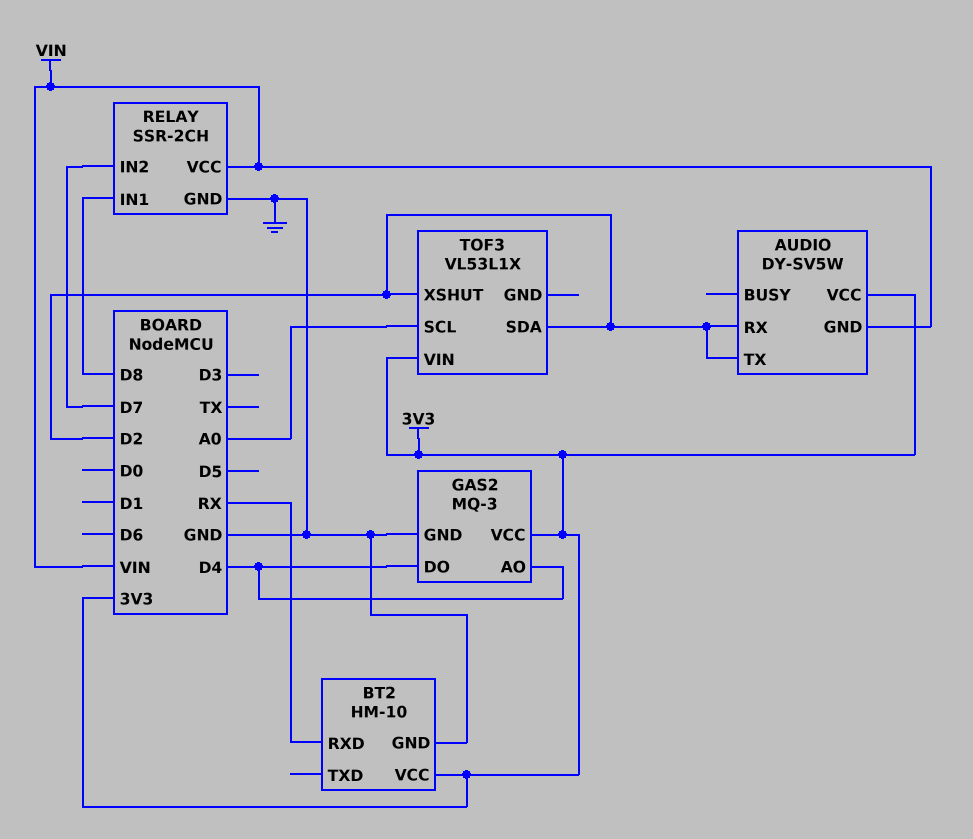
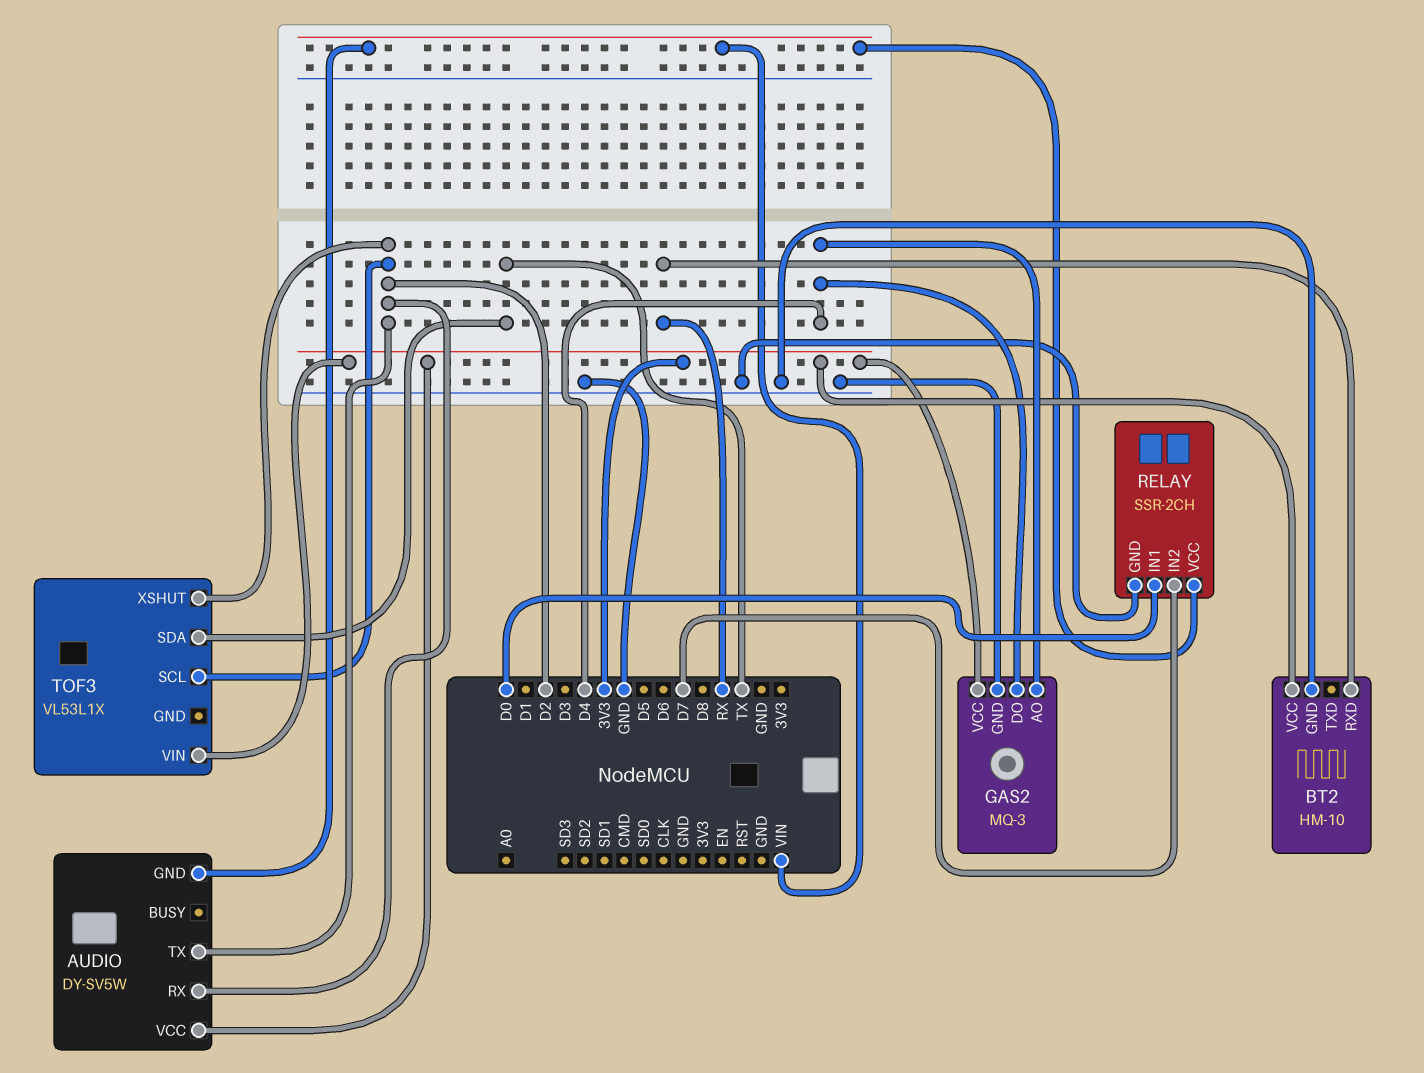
RELAY pin IN1: D8 -> D0
TOF3 pin SCL: A0 -> D2
TOF3 pin SDA: D2 -> TX

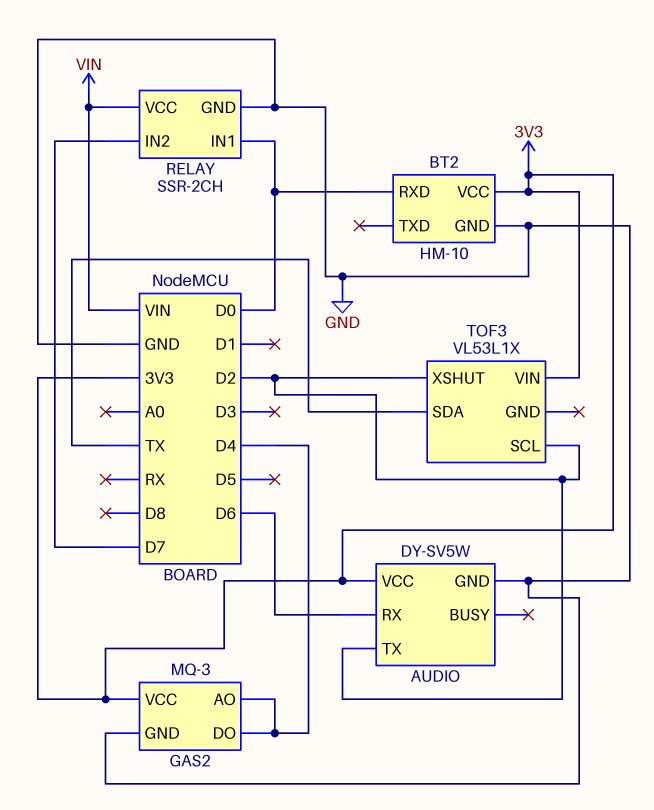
AUDIO pin GND: VIN -> GND
AUDIO pin RX: D2 -> D6
BT2 pin RXD: RX -> D0

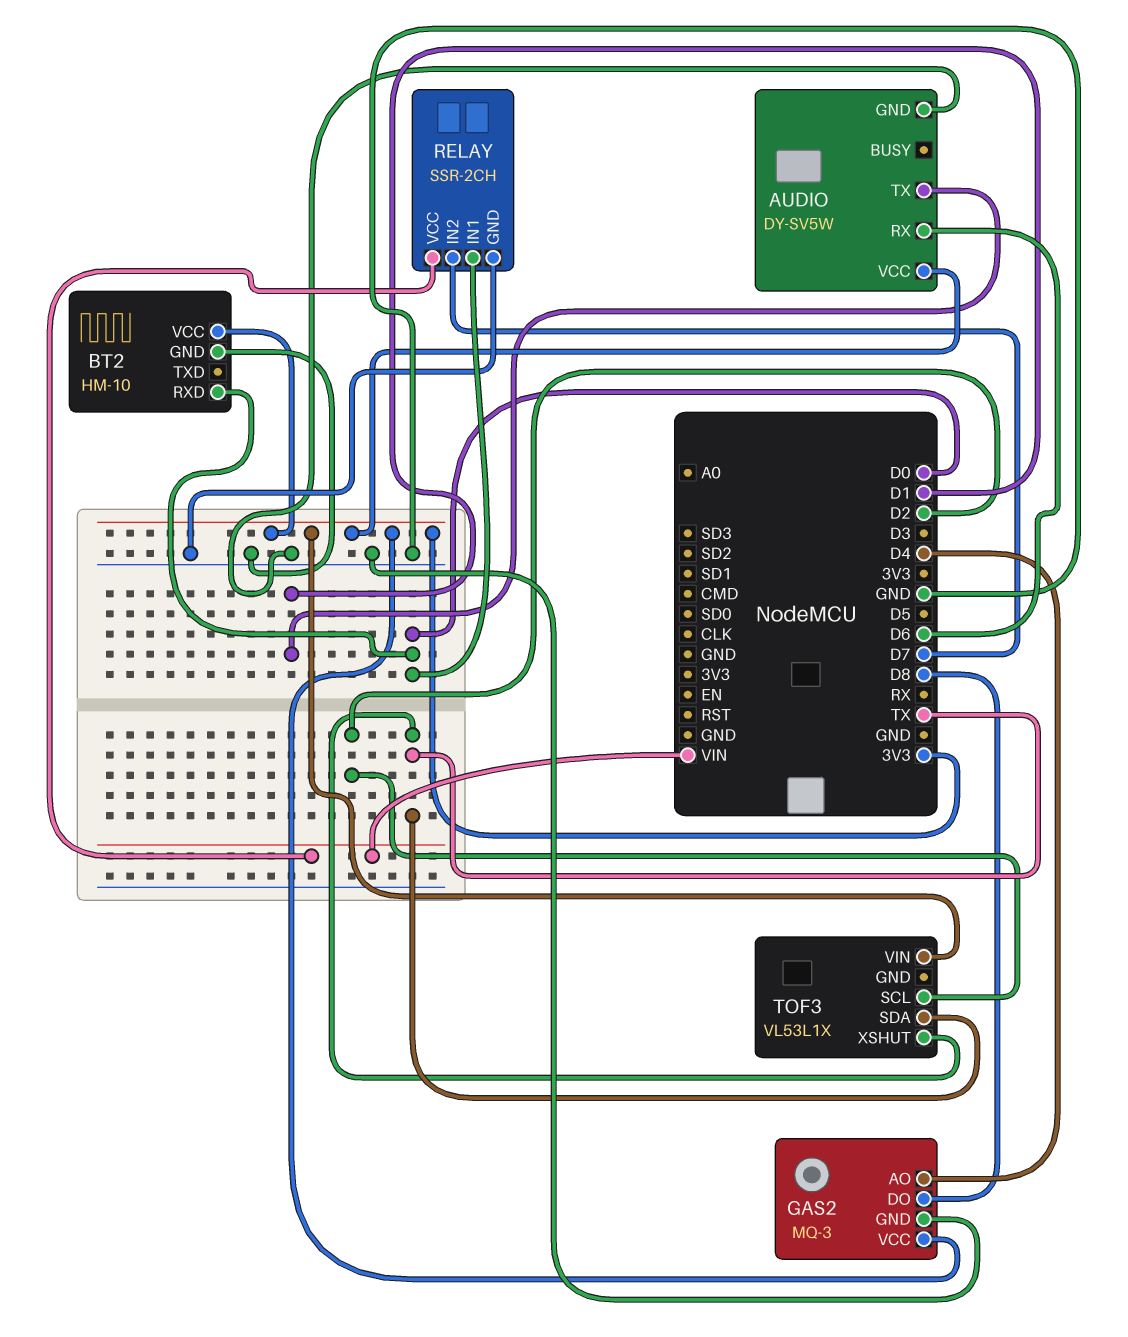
AUDIO pin TX: D2 -> D1
GAS2 pin DO: D4 -> D8
TOF3 pin XSHUT: D2 -> TX

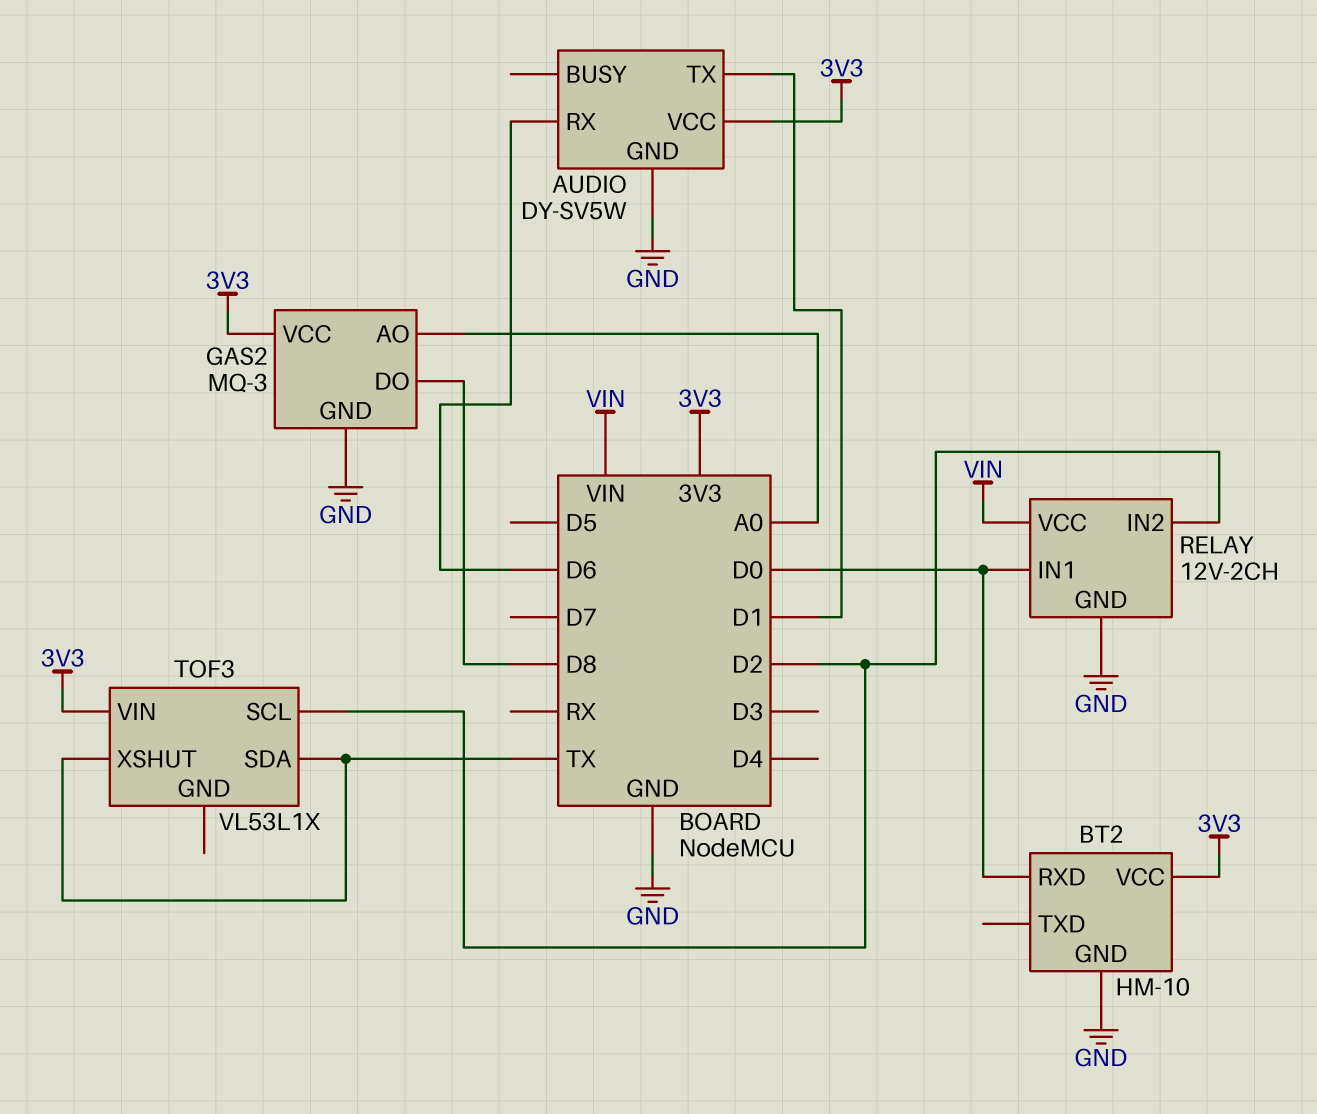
GAS2 pin AO: D4 -> A0
RELAY: SSR-2CH -> 12V-2CH
RELAY pin IN2: D7 -> D2

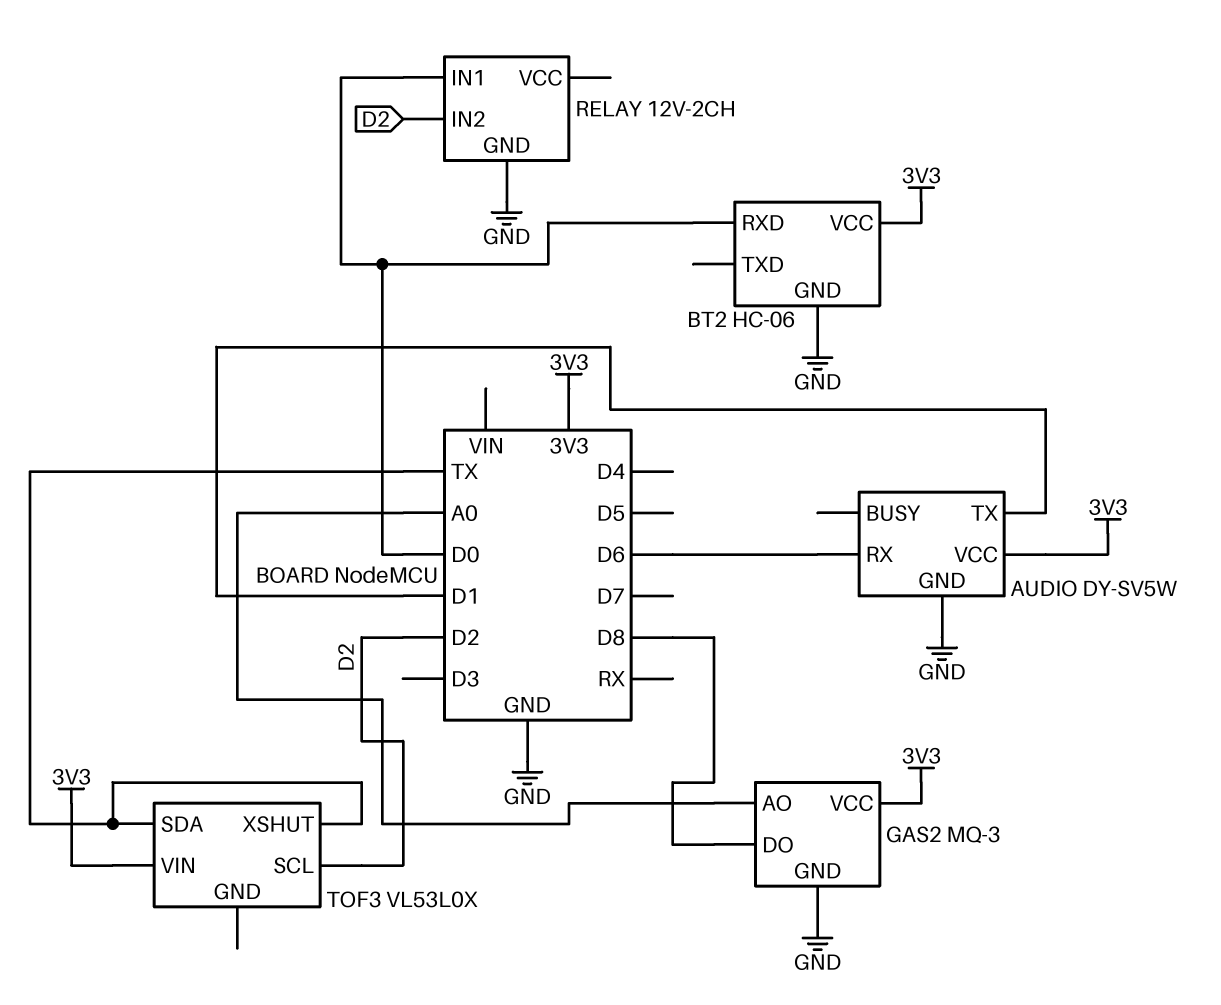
BT2: HM-10 -> HC-06
RELAY pin VCC: VIN -> none
TOF3: VL53L1X -> VL53L0X

